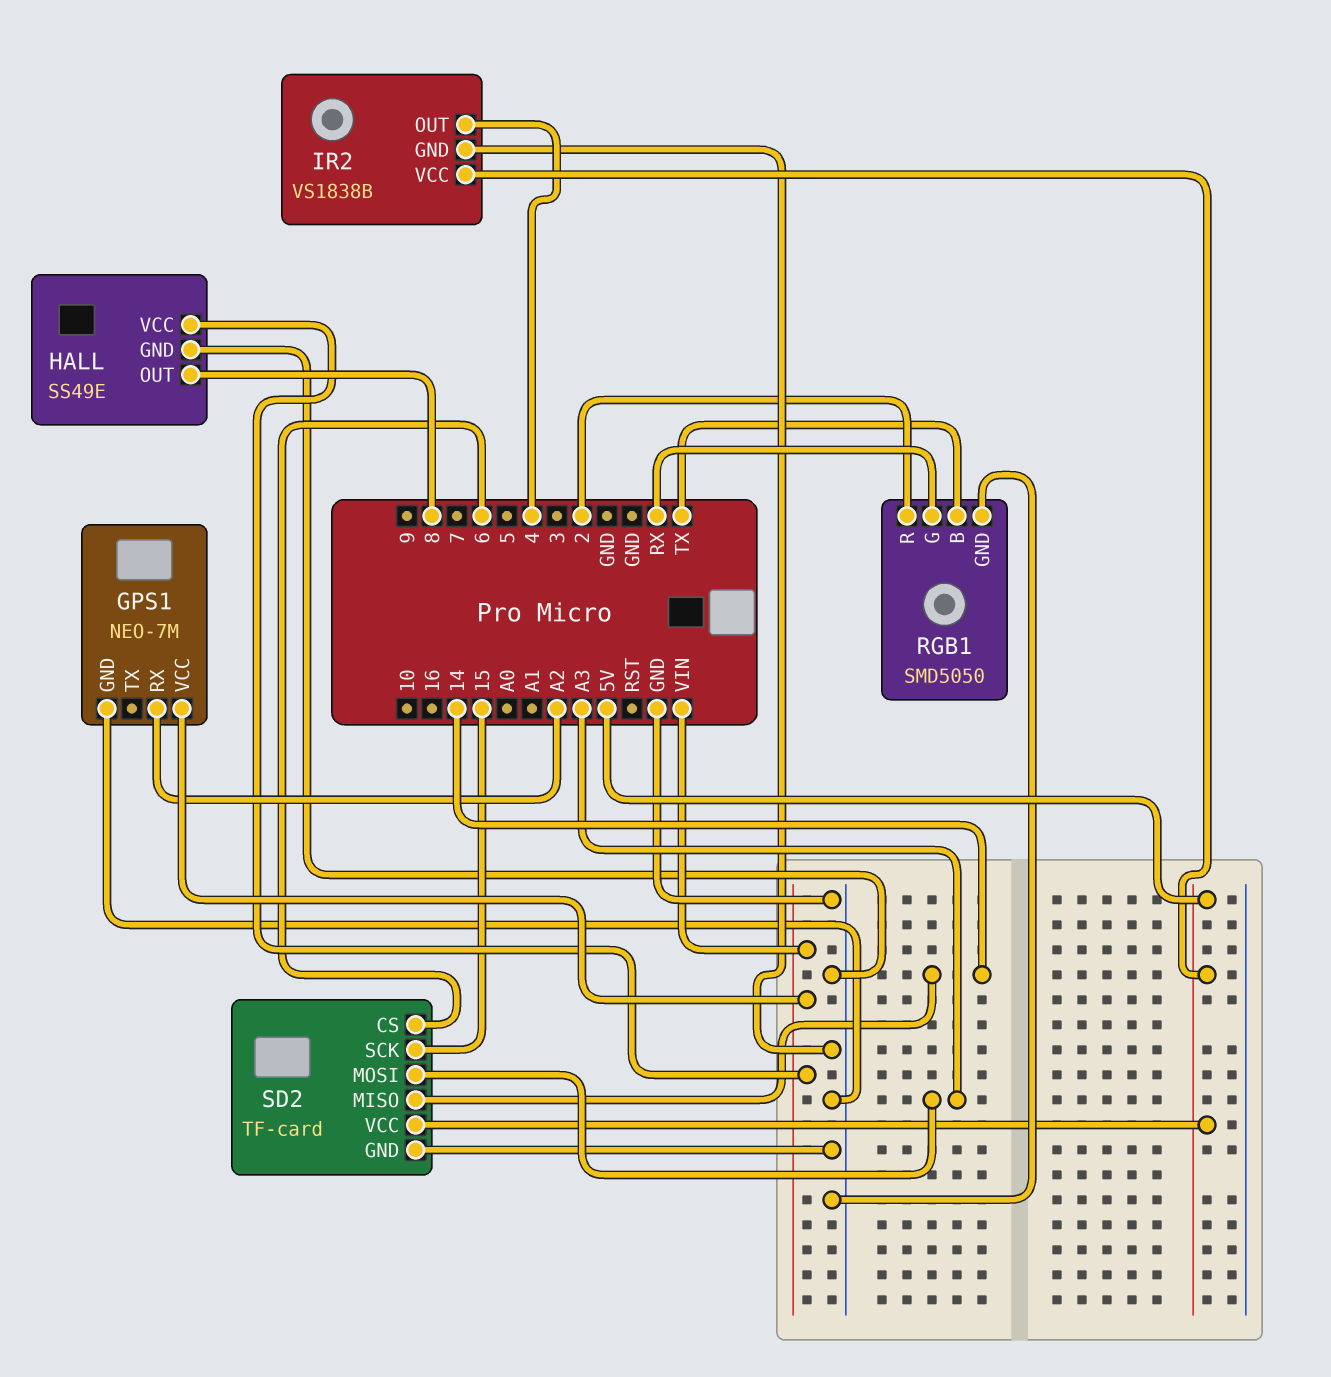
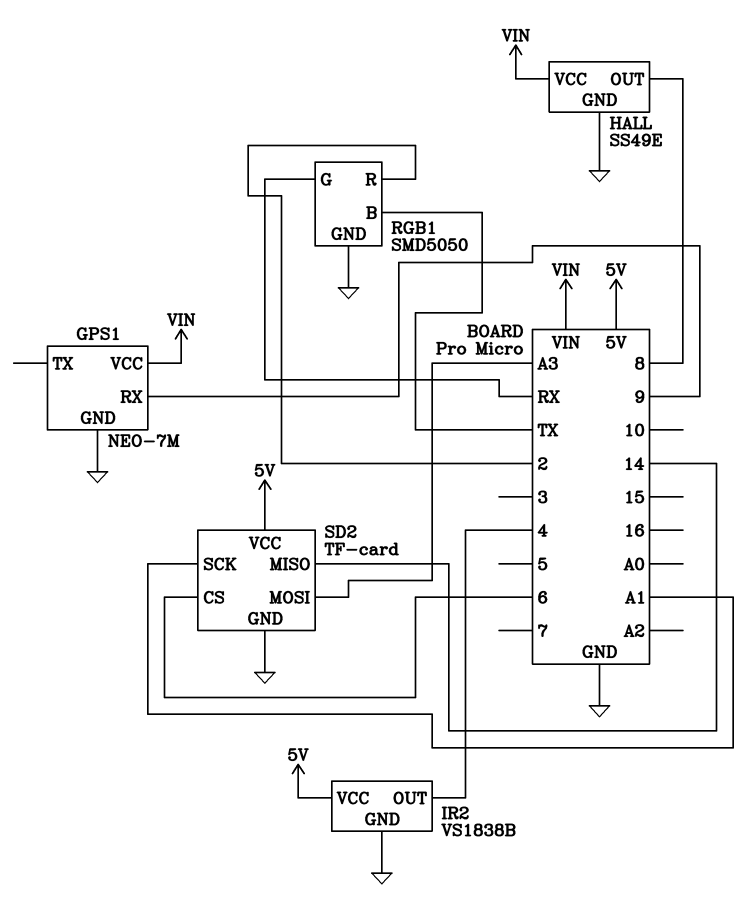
GPS1 pin RX: A2 -> 9
SD2 pin SCK: 15 -> A1

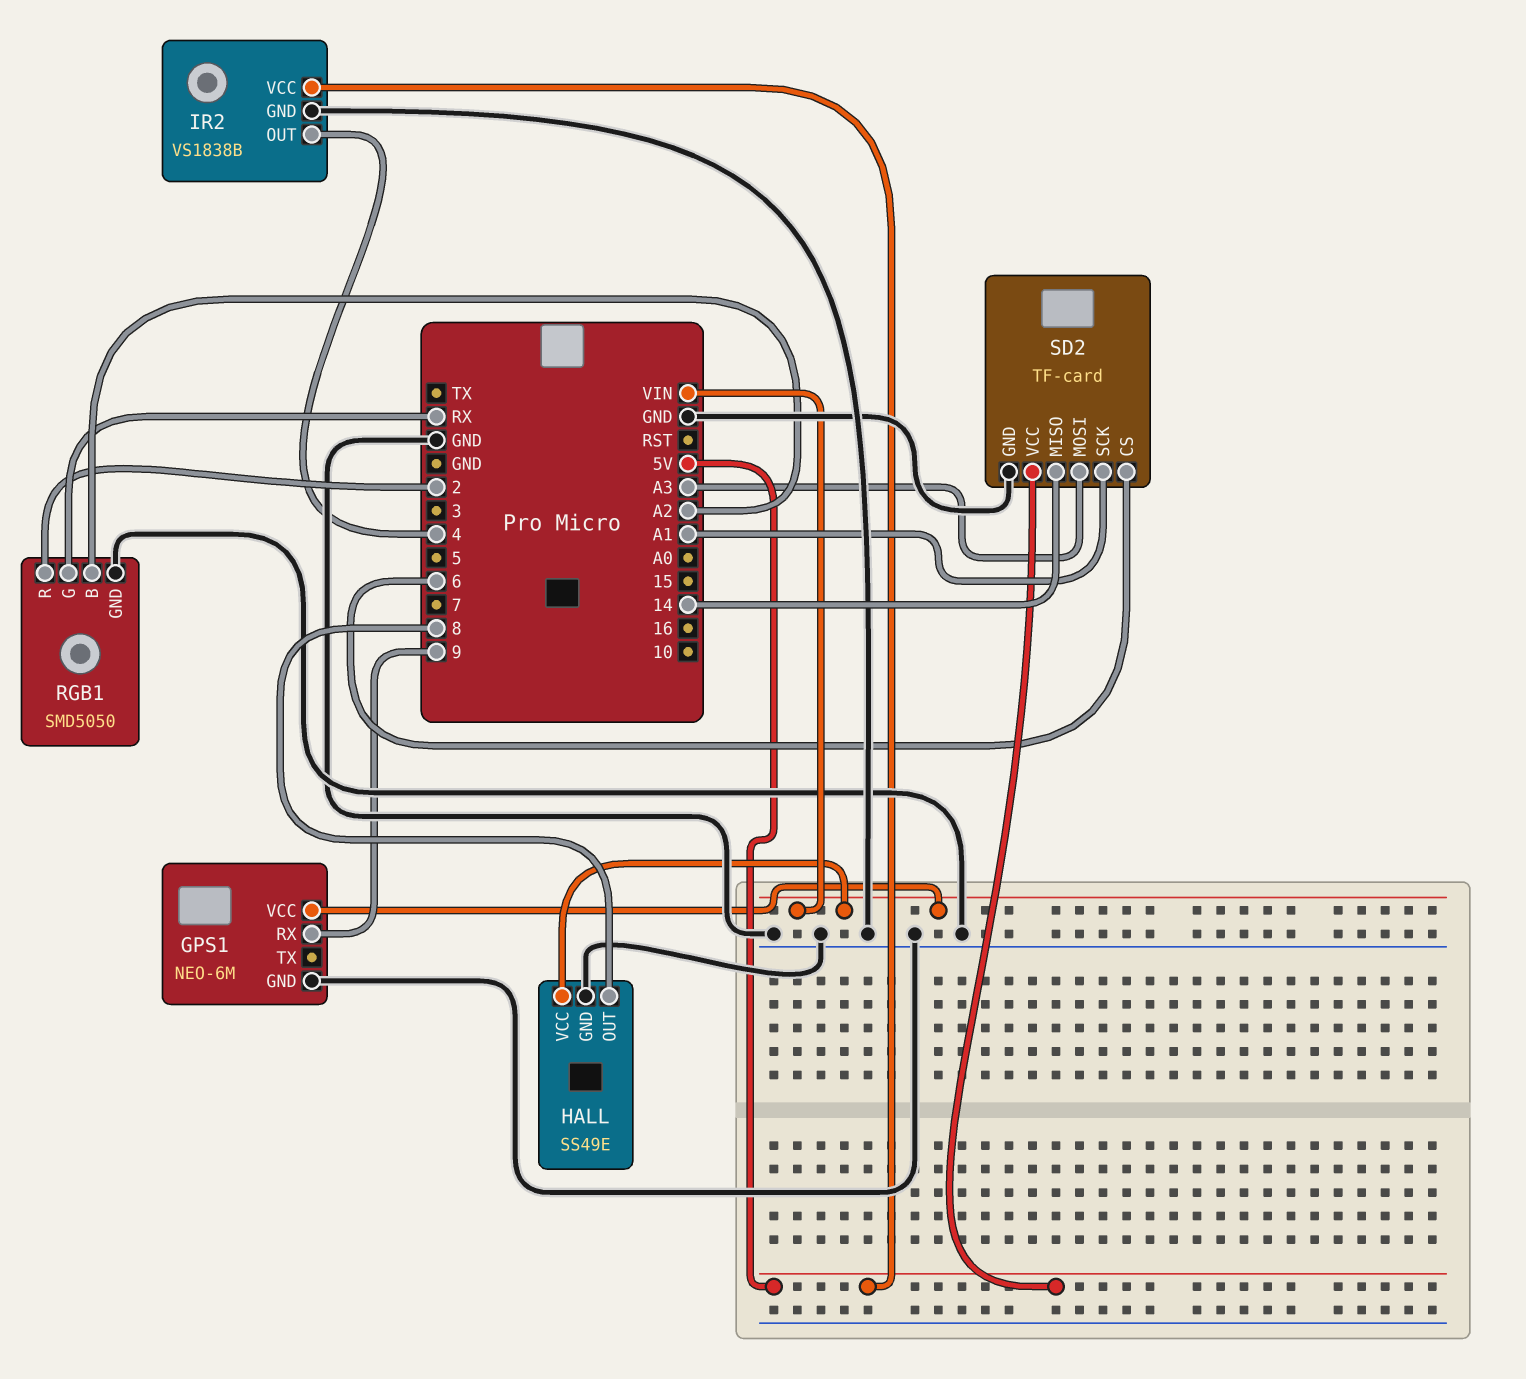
GPS1: NEO-7M -> NEO-6M
RGB1 pin B: TX -> A2

